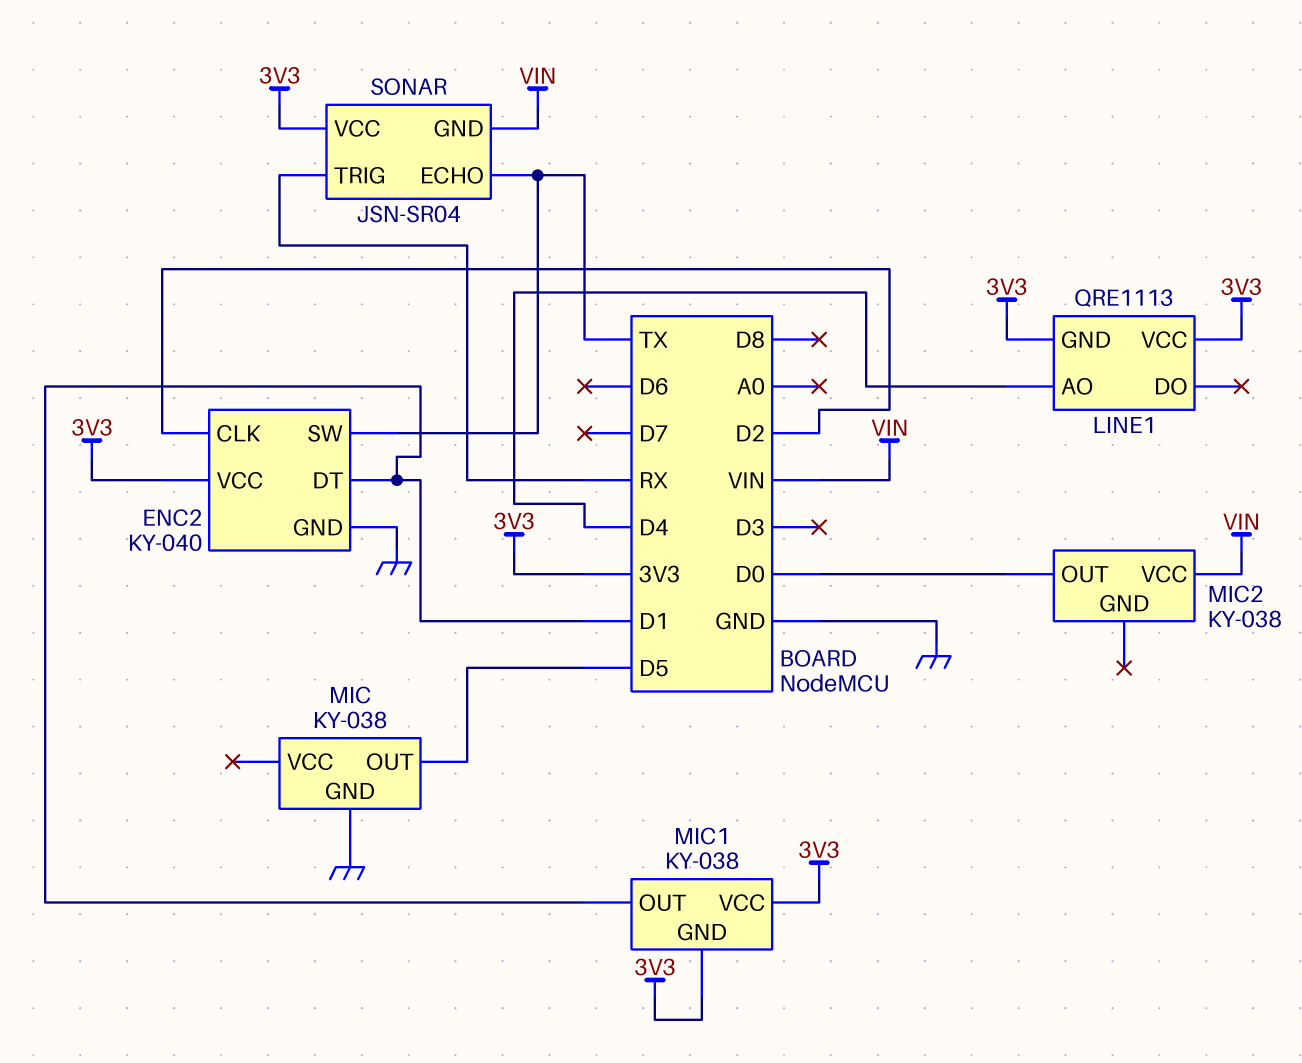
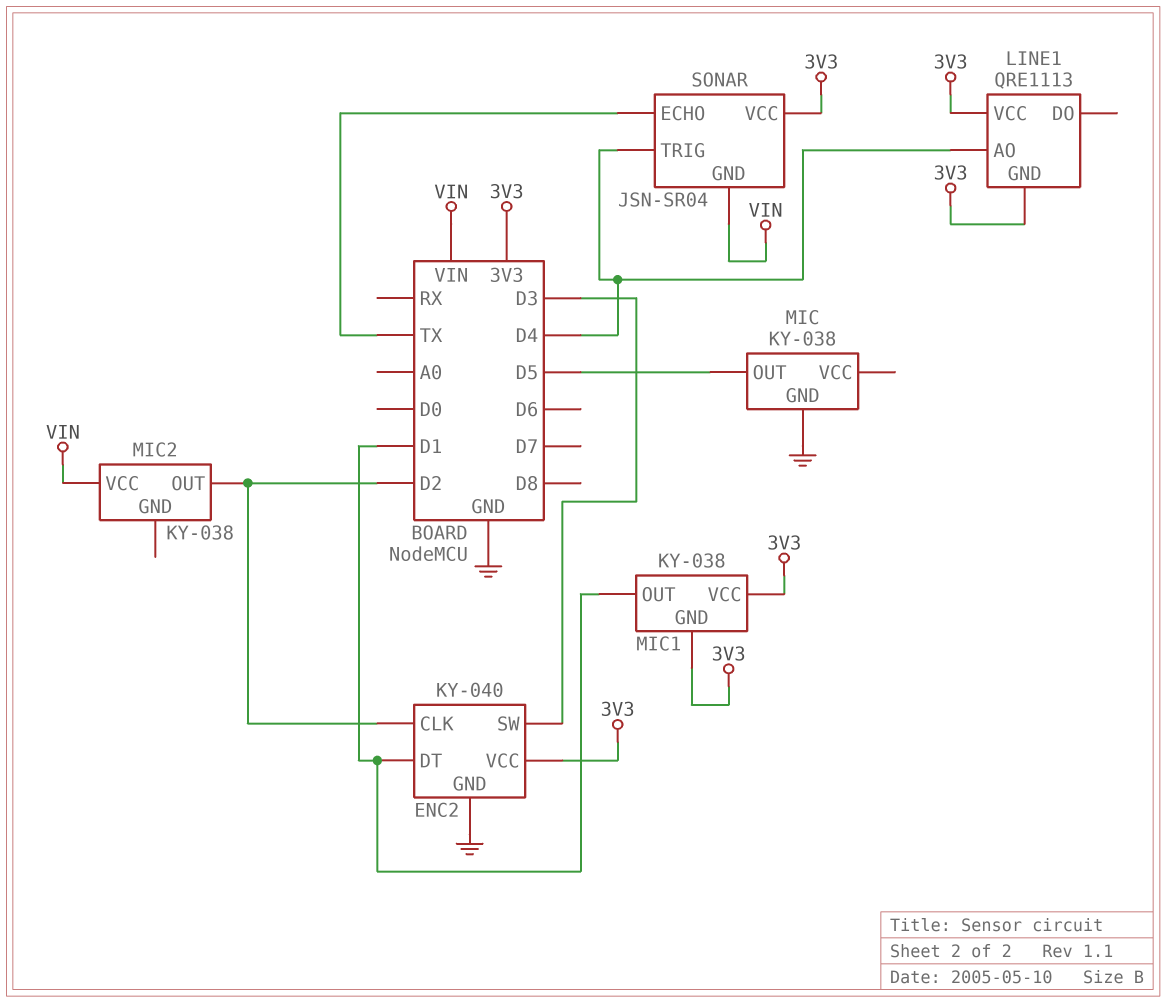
ENC2 pin SW: TX -> D3
MIC2 pin OUT: D0 -> D2
SONAR pin TRIG: RX -> D4

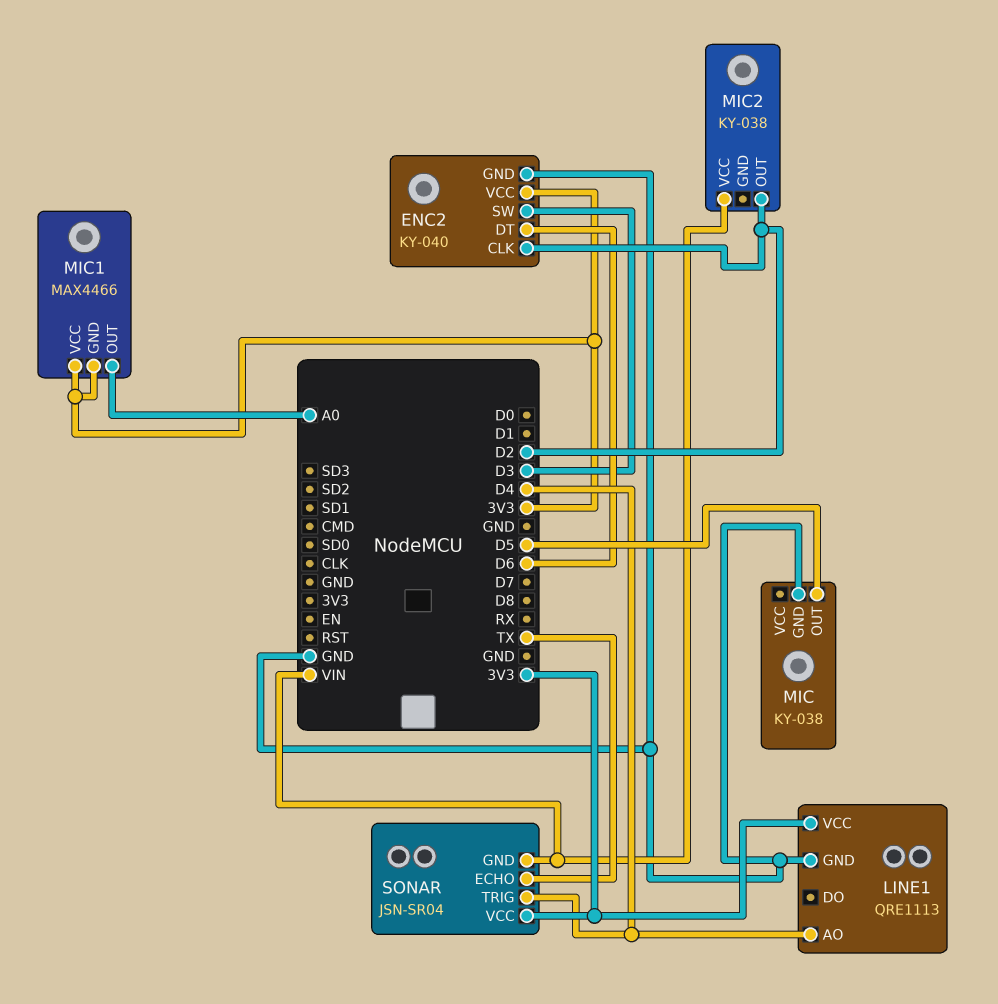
ENC2 pin DT: D1 -> D6
LINE1 pin GND: 3V3 -> GND
MIC1: KY-038 -> MAX4466
MIC1 pin OUT: D1 -> A0

